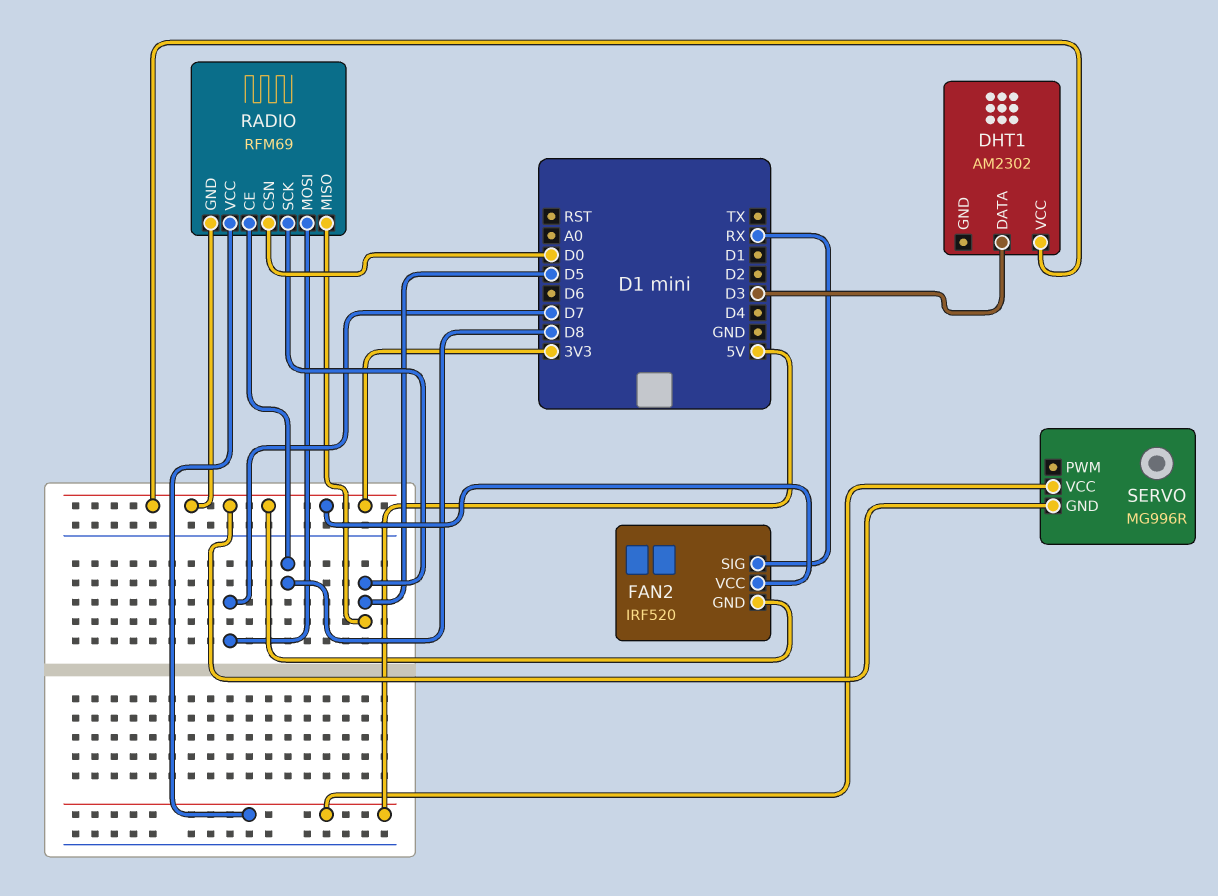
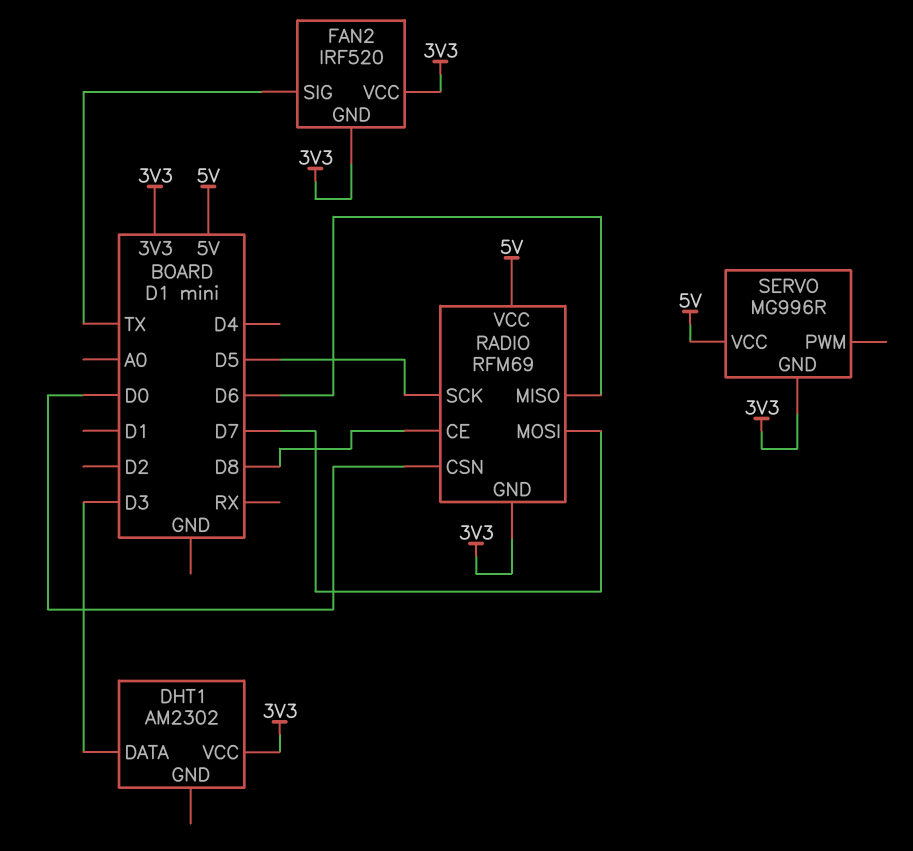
FAN2 pin SIG: RX -> TX
RADIO pin MISO: D5 -> D6

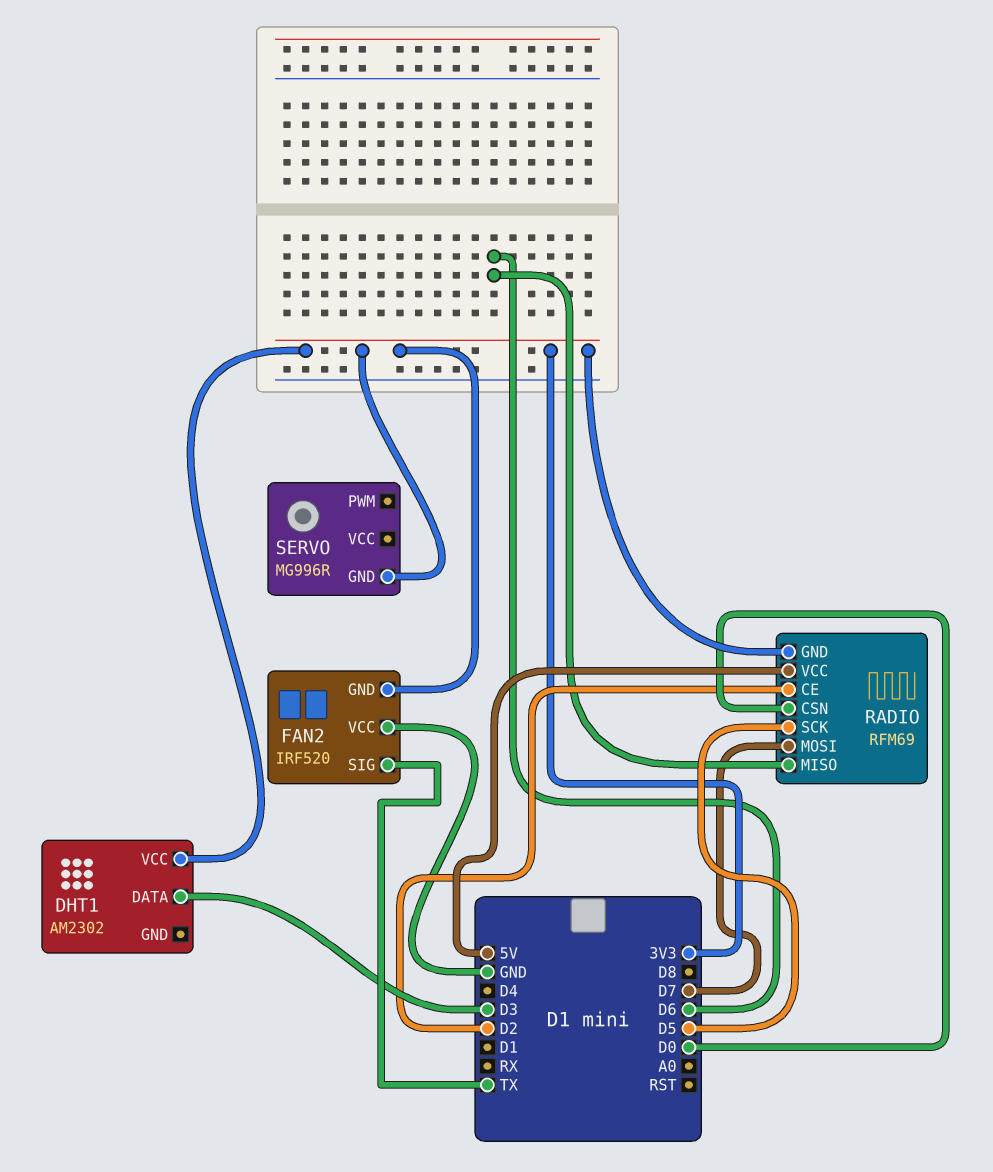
FAN2 pin VCC: 3V3 -> GND
RADIO pin CE: D8 -> D2
SERVO pin VCC: 5V -> none

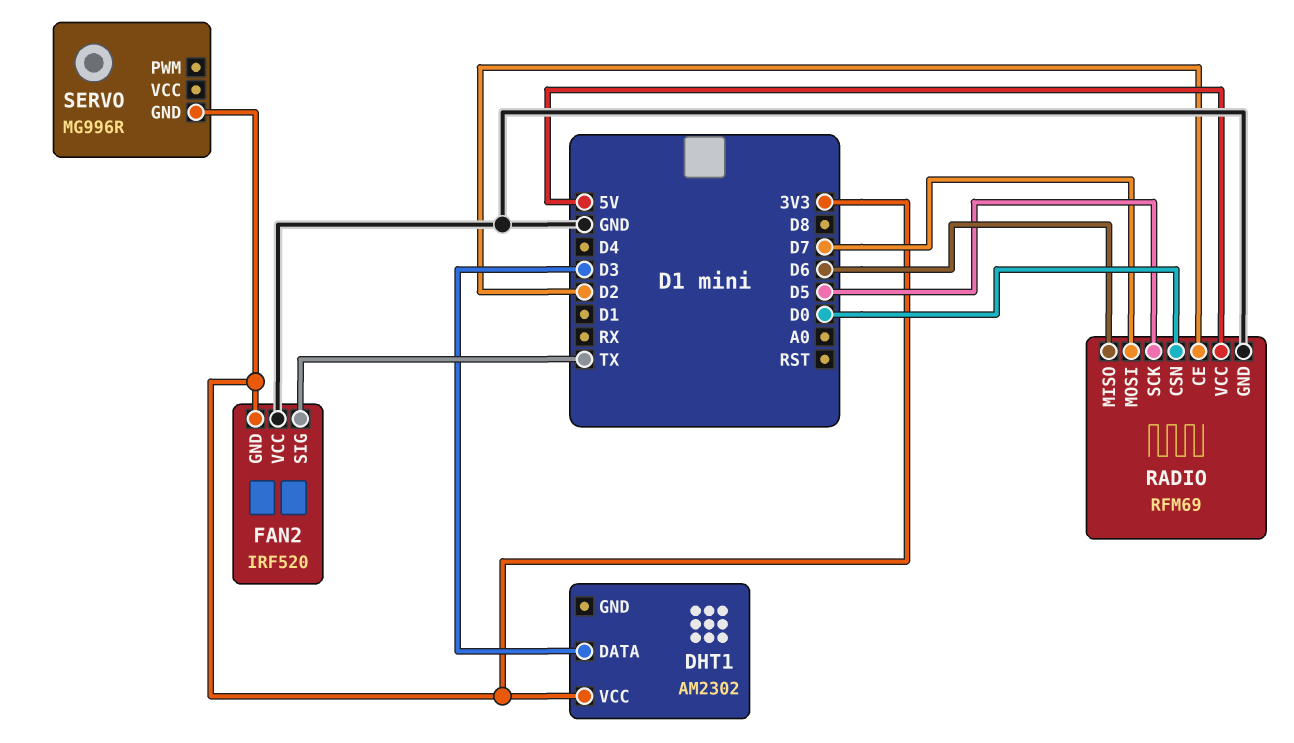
RADIO pin GND: 3V3 -> GND

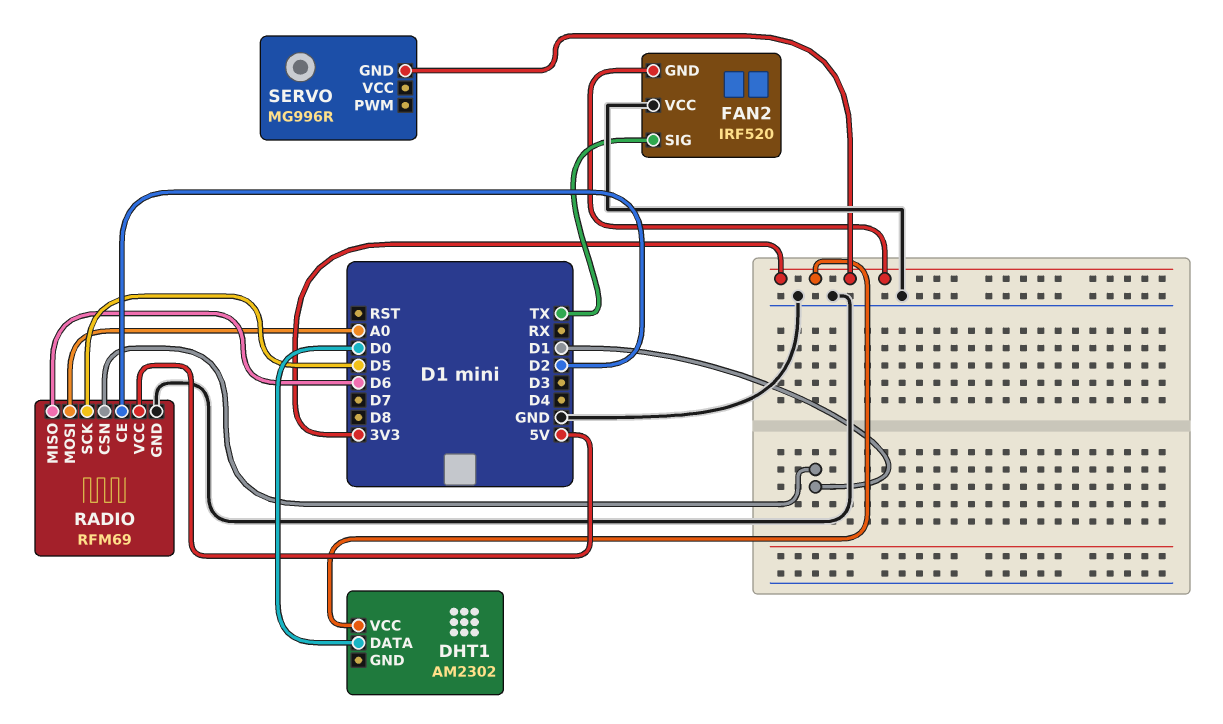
DHT1 pin DATA: D3 -> D0
RADIO pin CSN: D0 -> D1
RADIO pin MOSI: D7 -> A0

